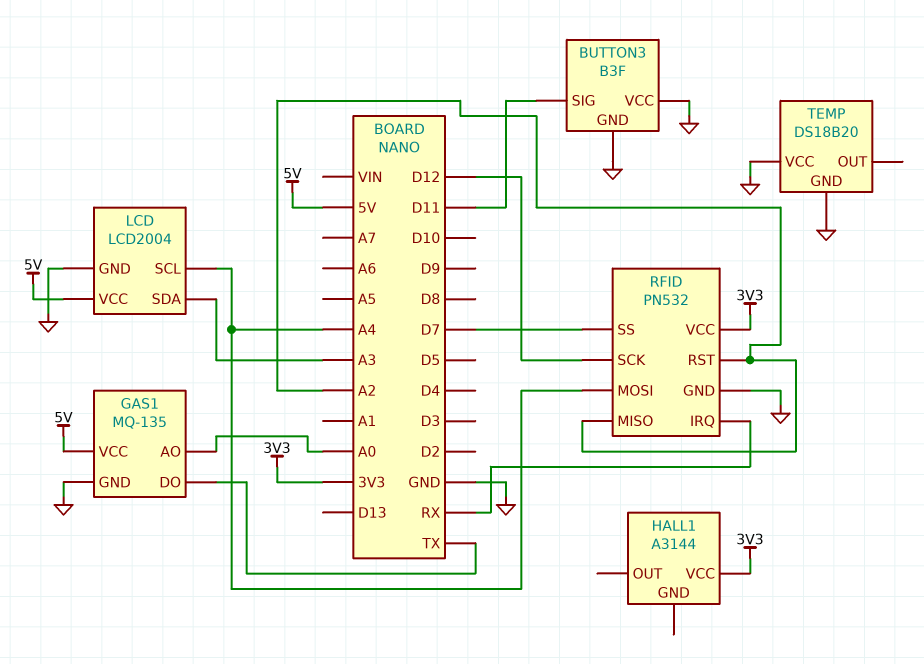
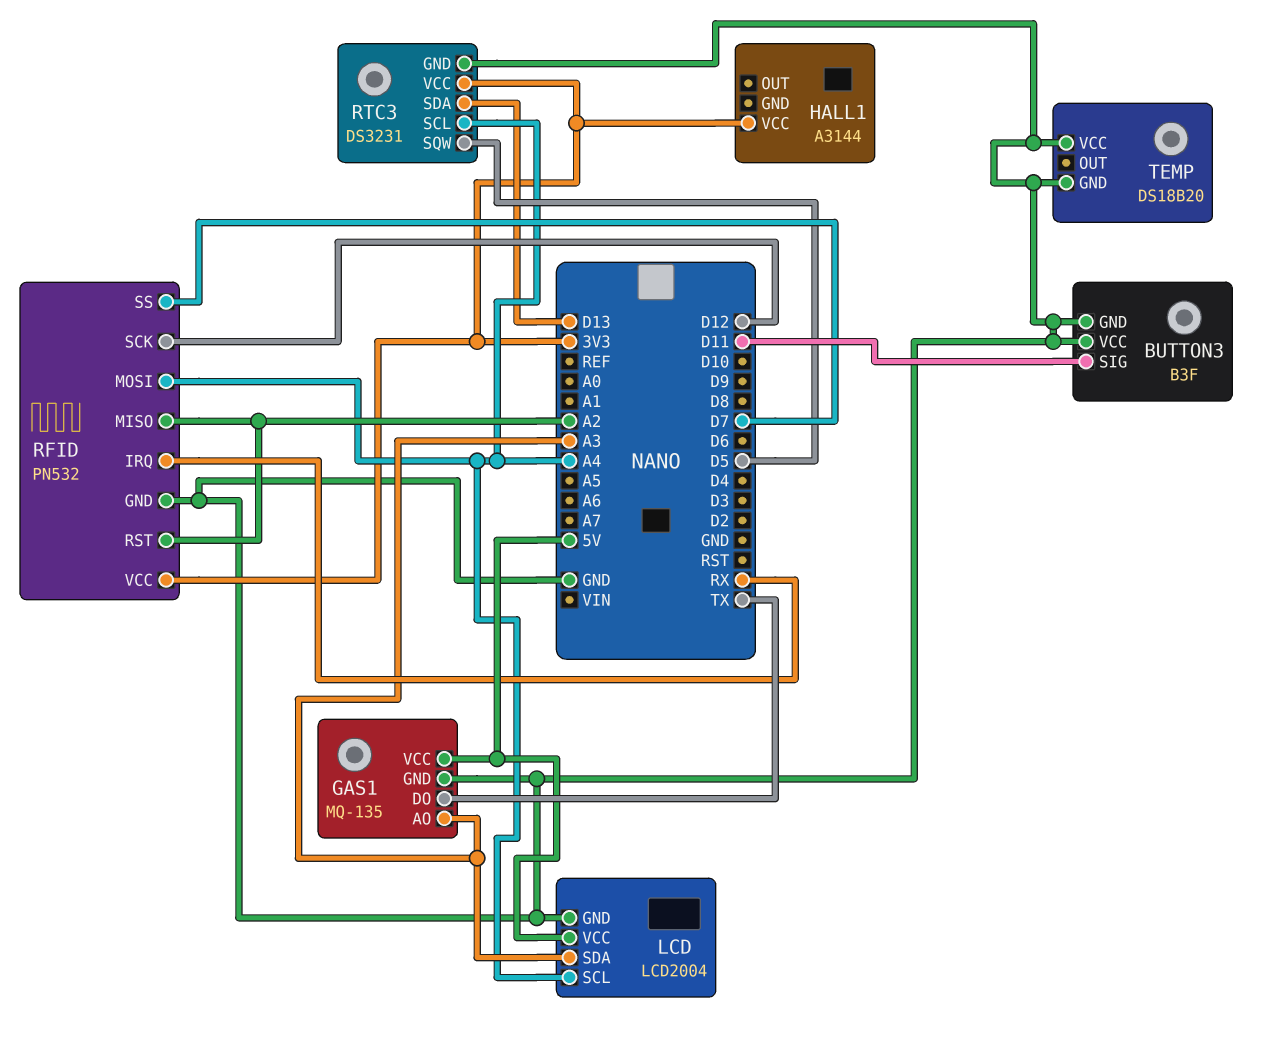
GAS1 pin AO: A0 -> A3
RTC3: none -> DS3231
RTC3 pin GND: none -> GND
RTC3 pin SCL: none -> A4
RTC3 pin SDA: none -> D13
RTC3 pin SQW: none -> D5
RTC3 pin VCC: none -> 3V3

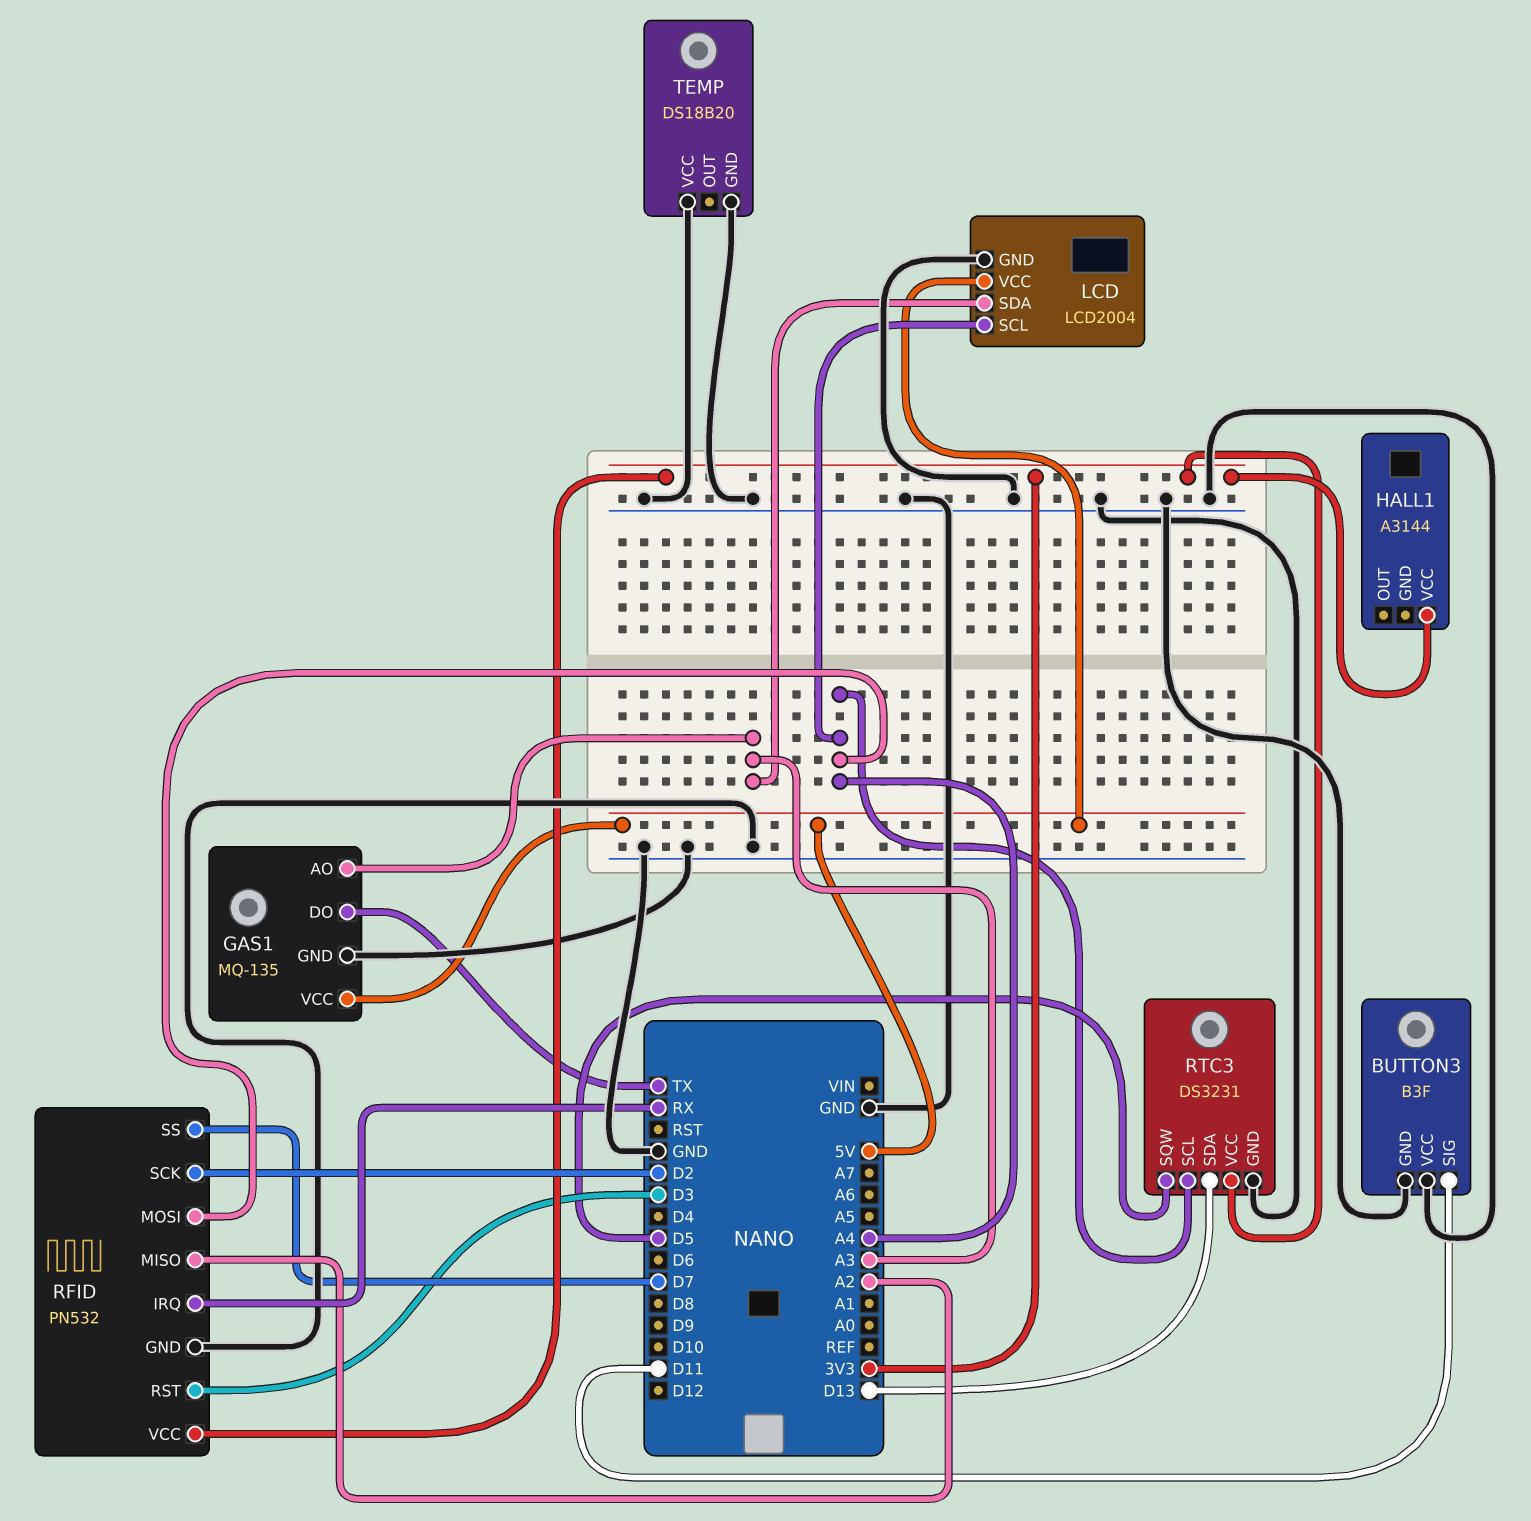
RFID pin RST: A2 -> D3
RFID pin SCK: D12 -> D2

